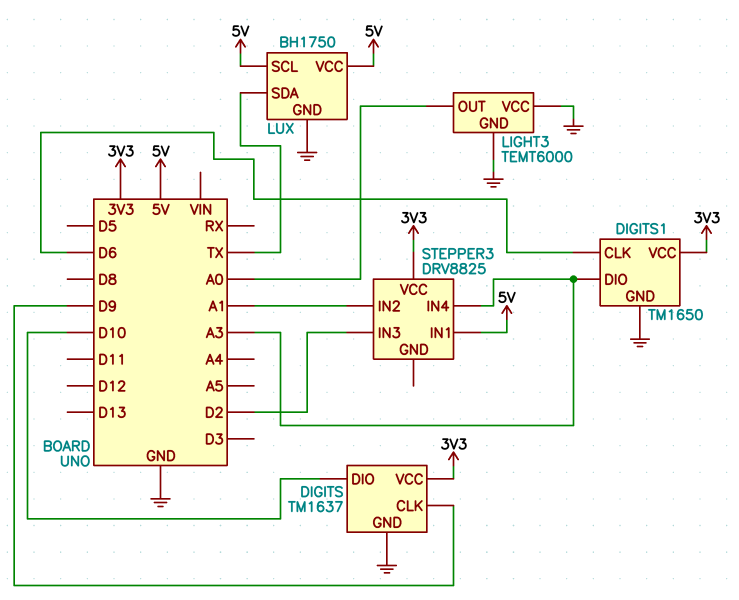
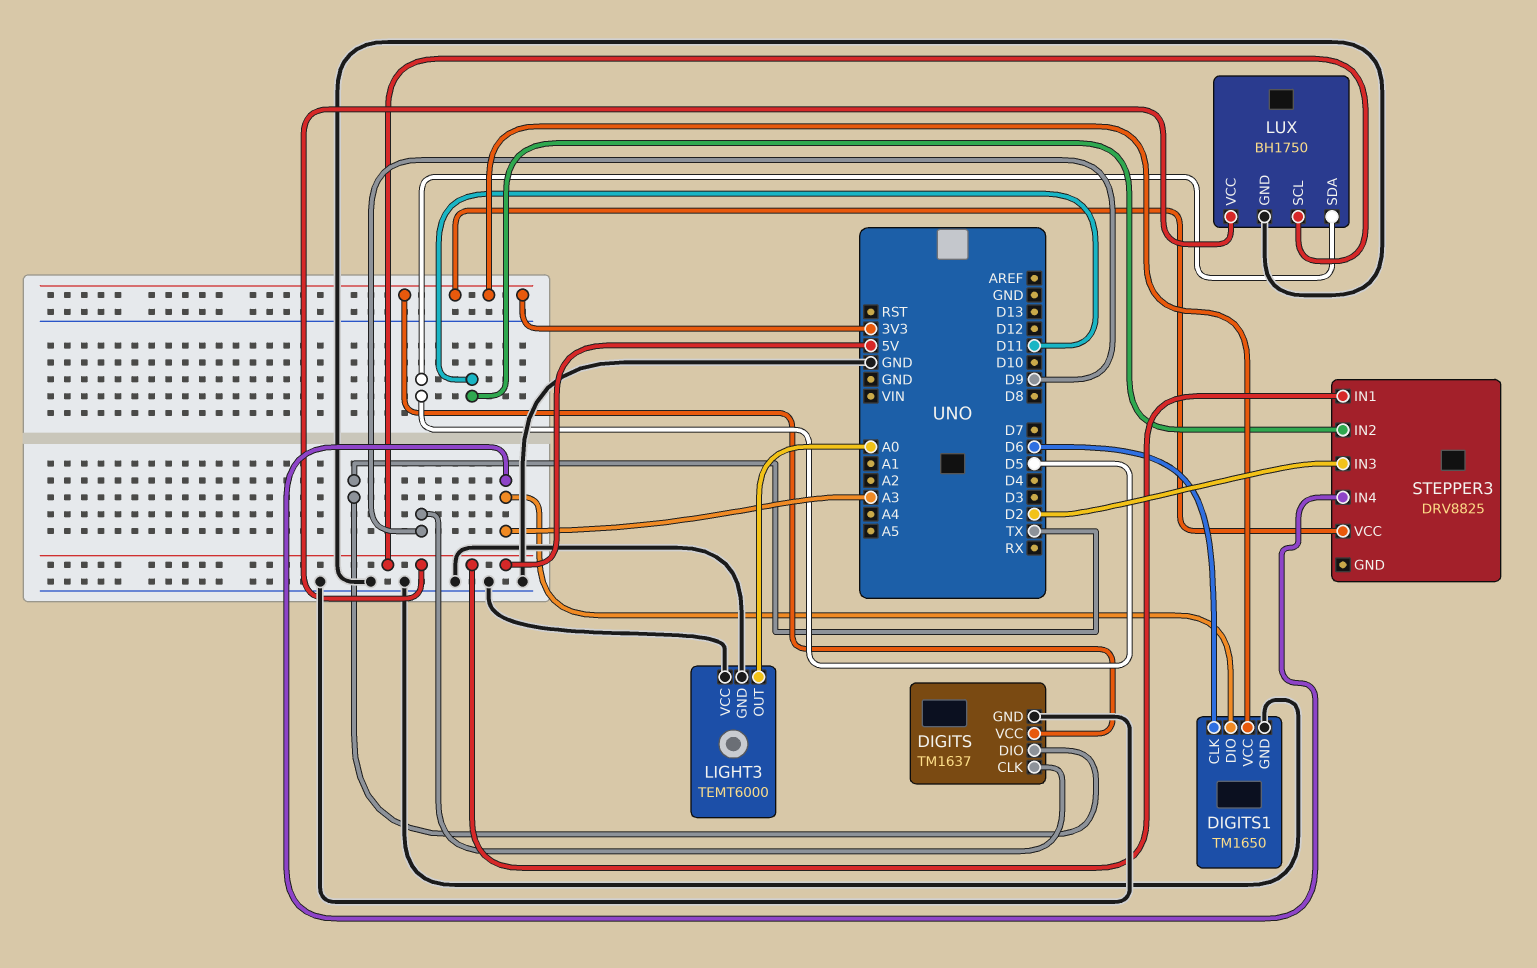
DIGITS pin DIO: D10 -> TX
LUX pin SDA: TX -> D5
STEPPER3 pin IN2: A1 -> D11

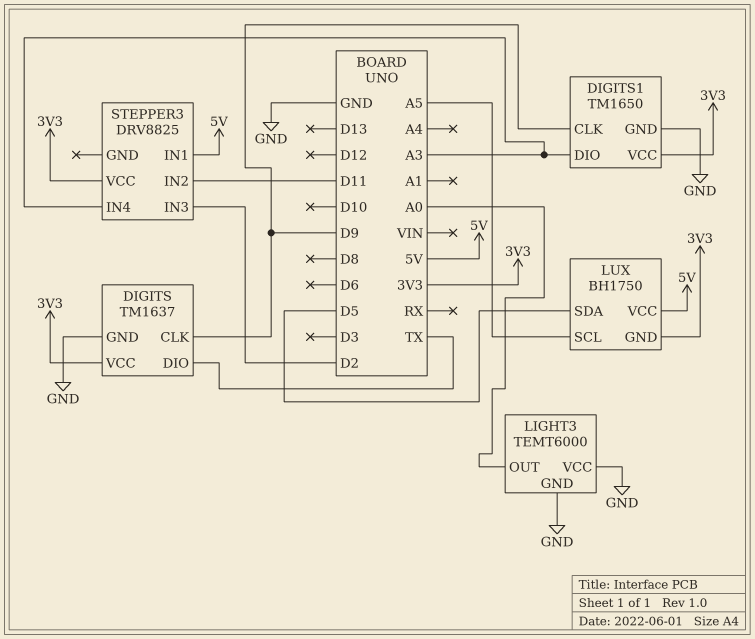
DIGITS1 pin CLK: D6 -> D9
LUX pin GND: GND -> 3V3
LUX pin SCL: 5V -> A5

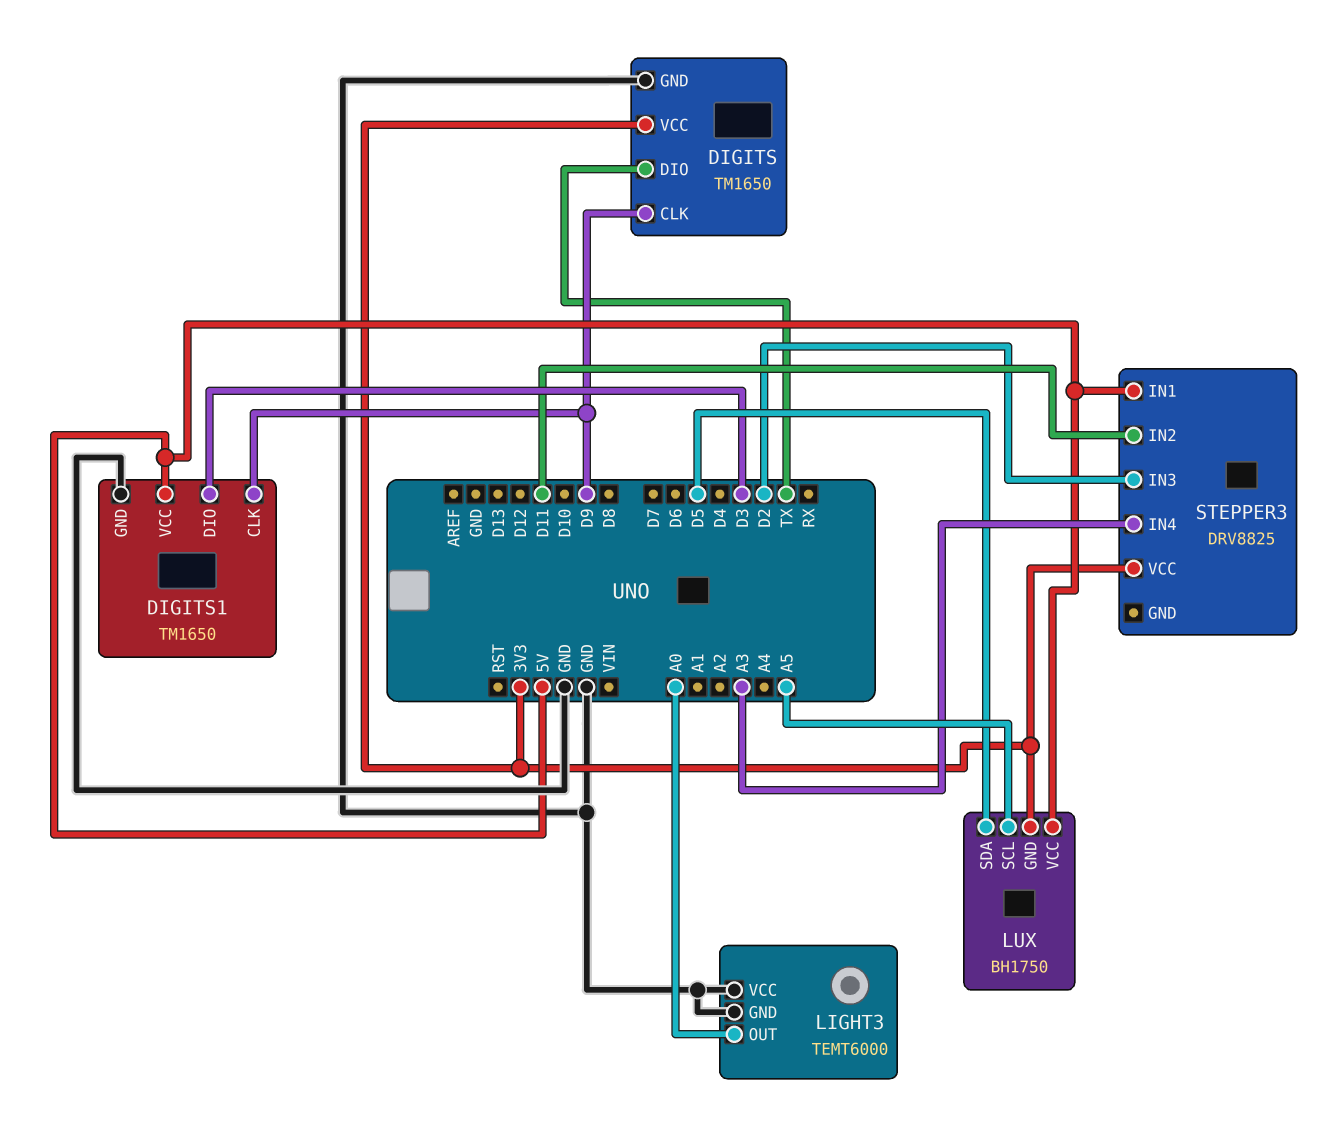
DIGITS: TM1637 -> TM1650
DIGITS1 pin DIO: A3 -> D3
DIGITS1 pin VCC: 3V3 -> 5V

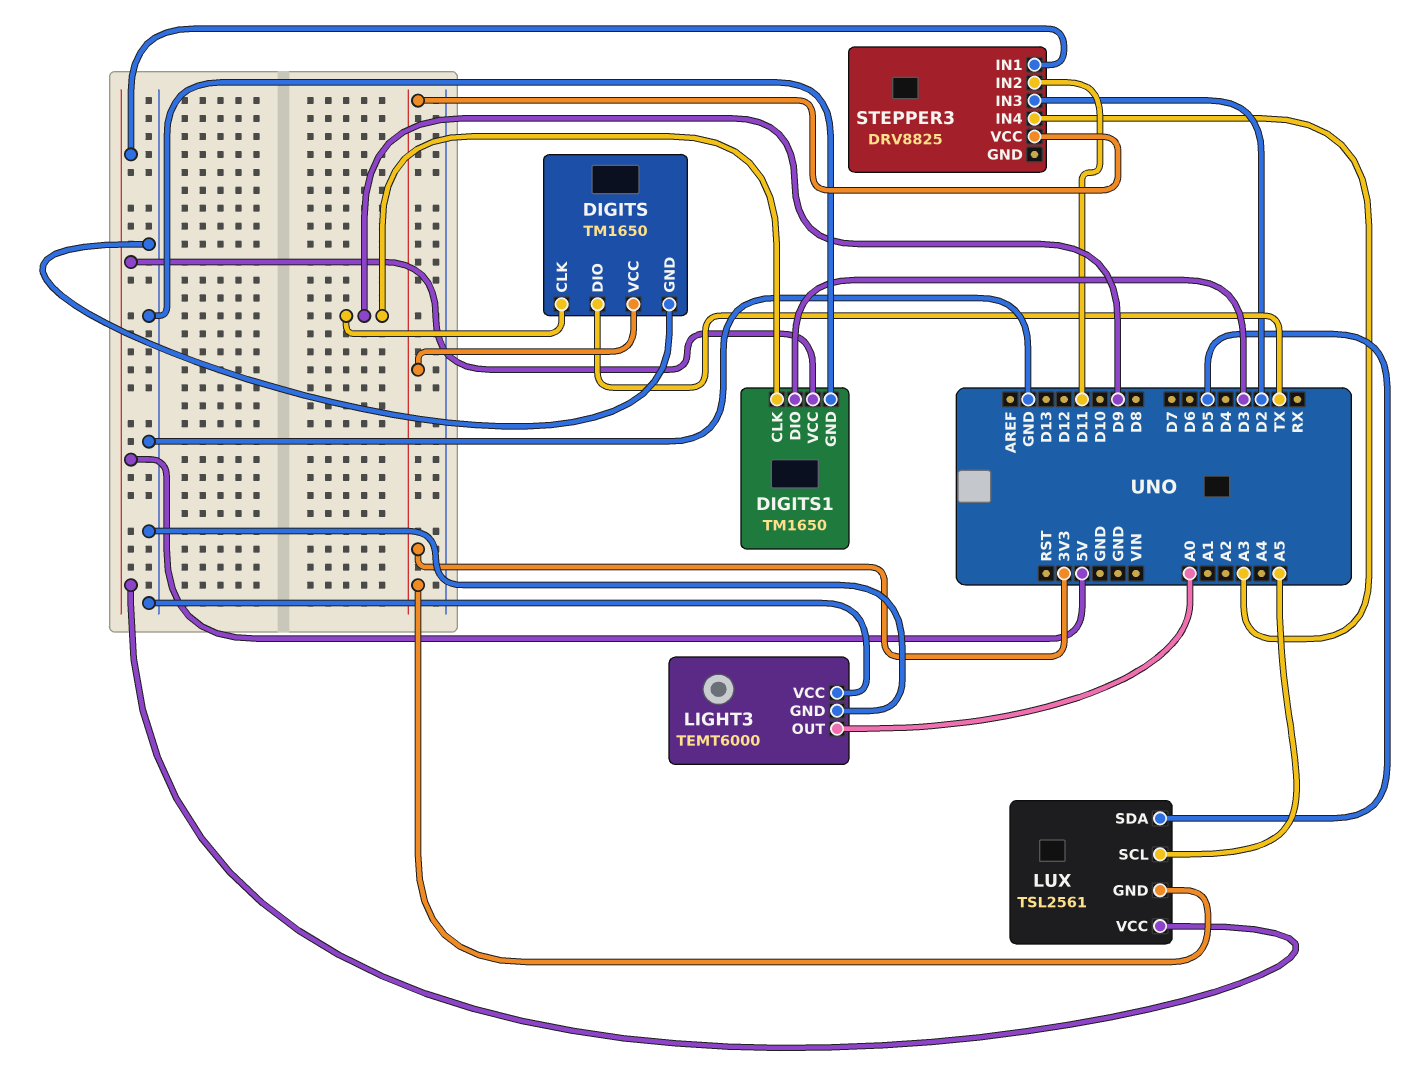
LUX: BH1750 -> TSL2561

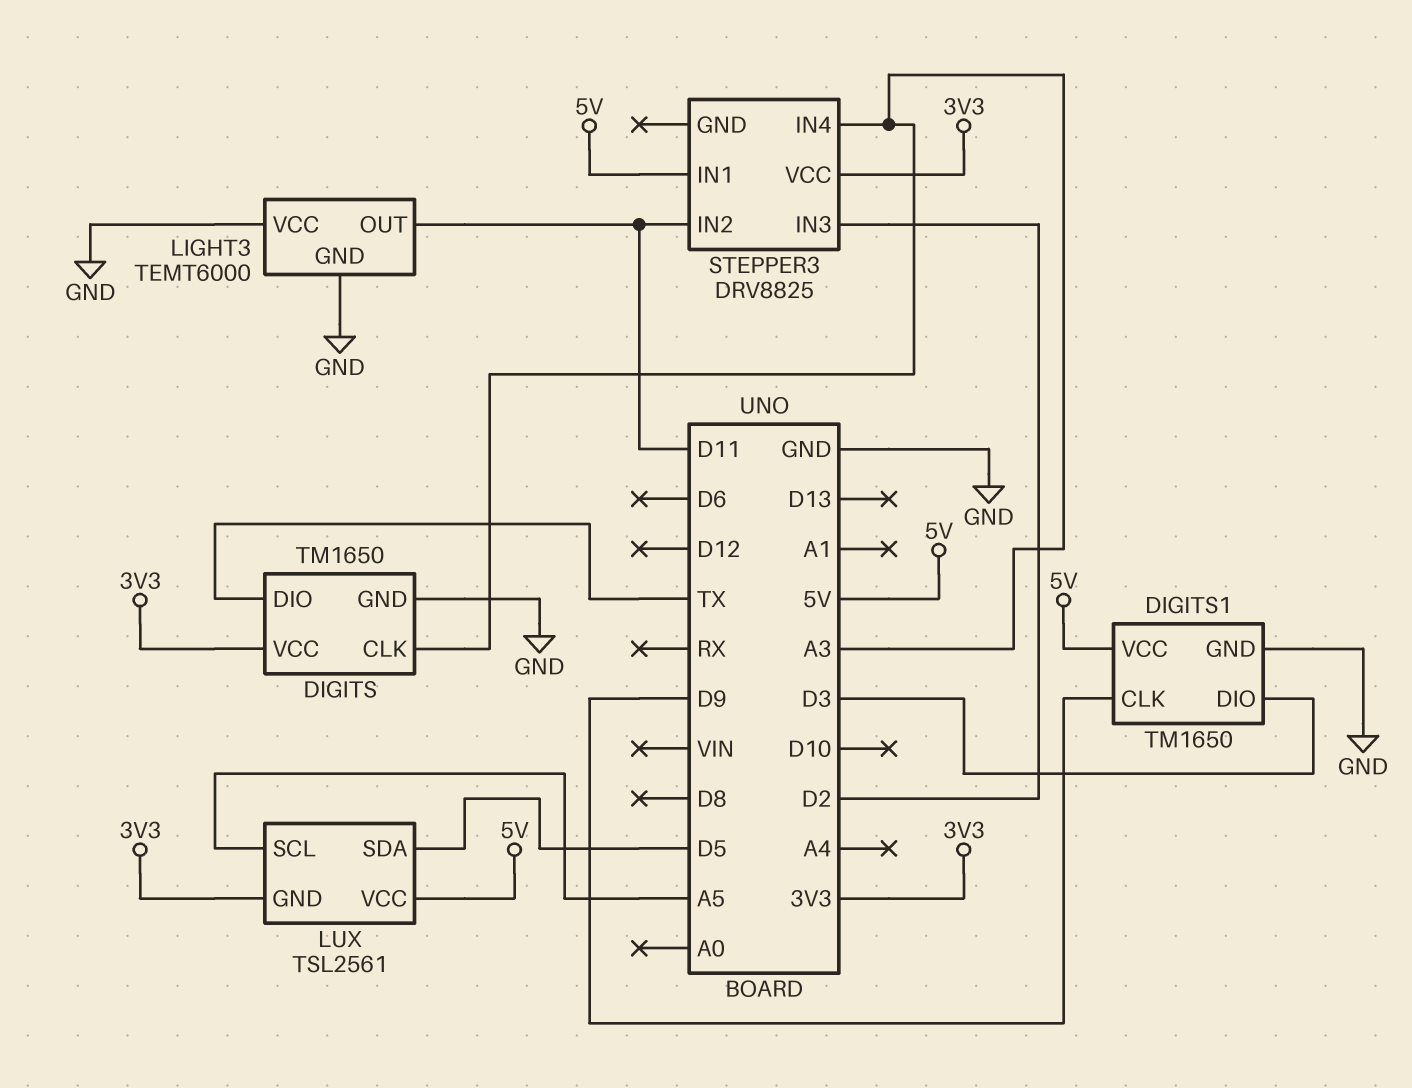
DIGITS pin CLK: D9 -> A3
LIGHT3 pin OUT: A0 -> D11

